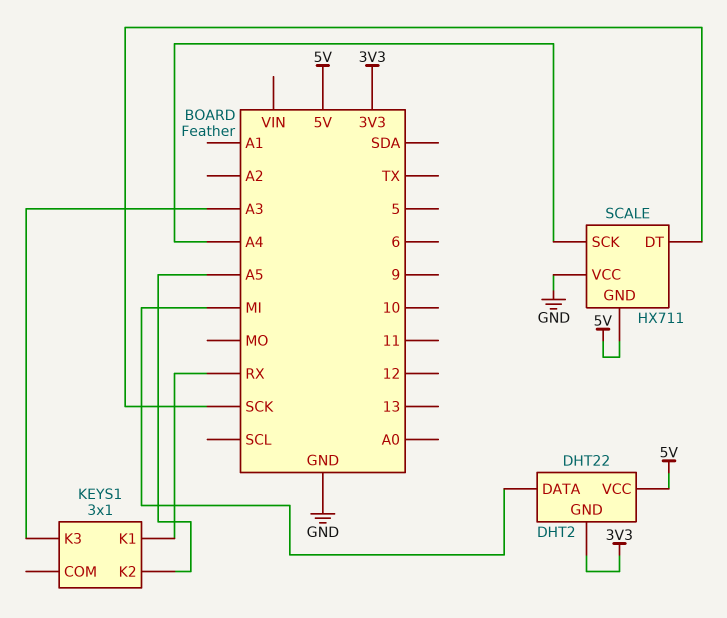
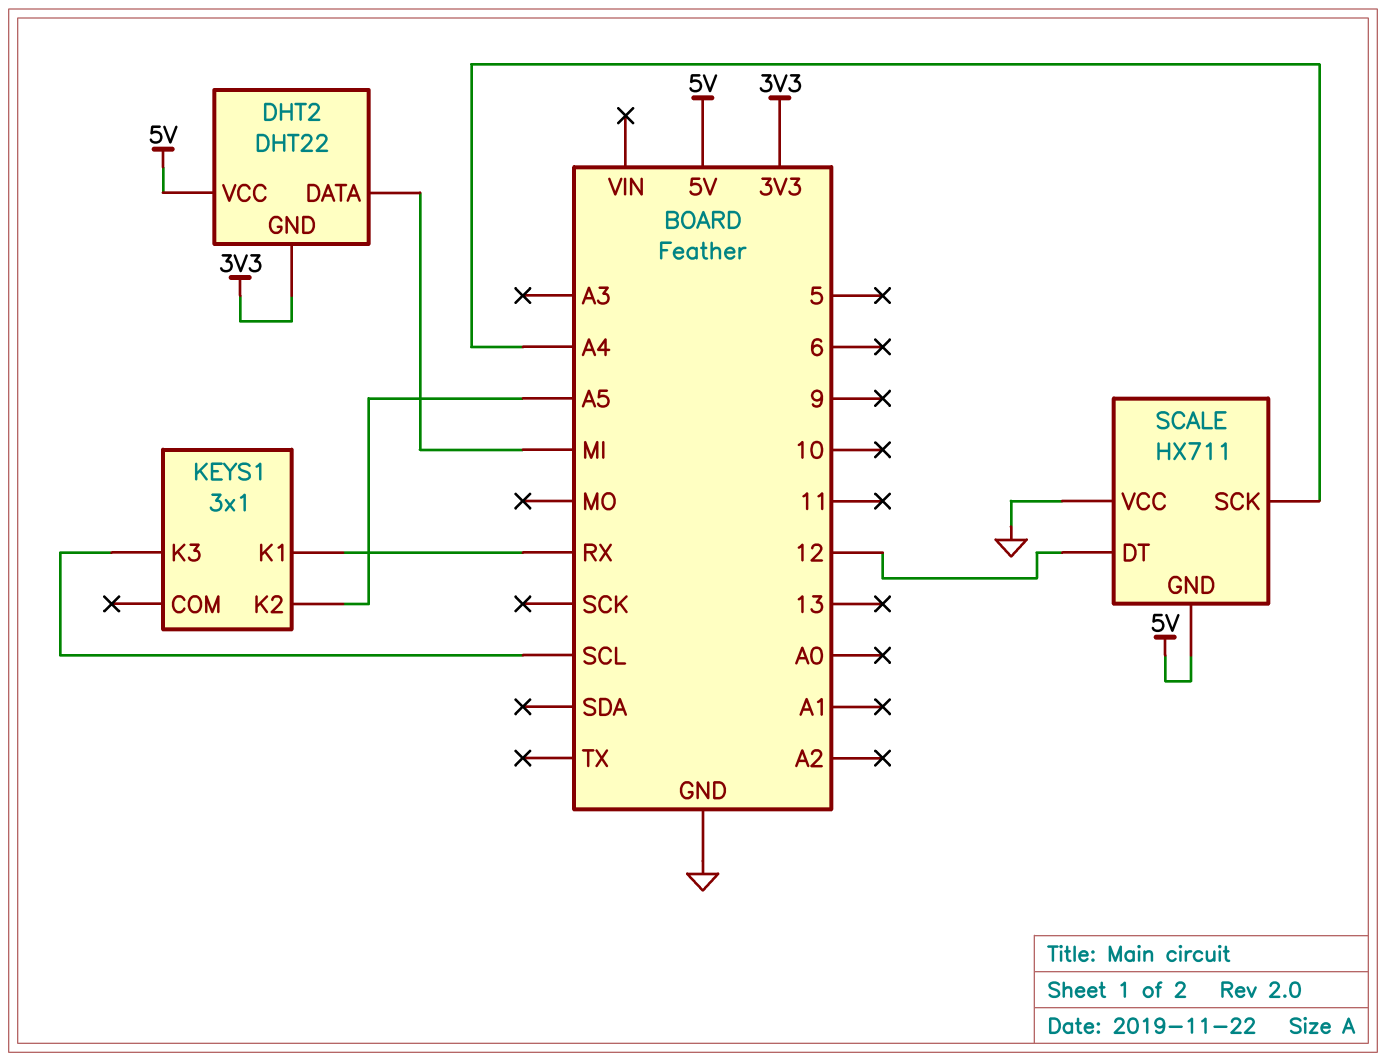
KEYS1 pin K3: A3 -> SCL
SCALE pin DT: SCK -> 12

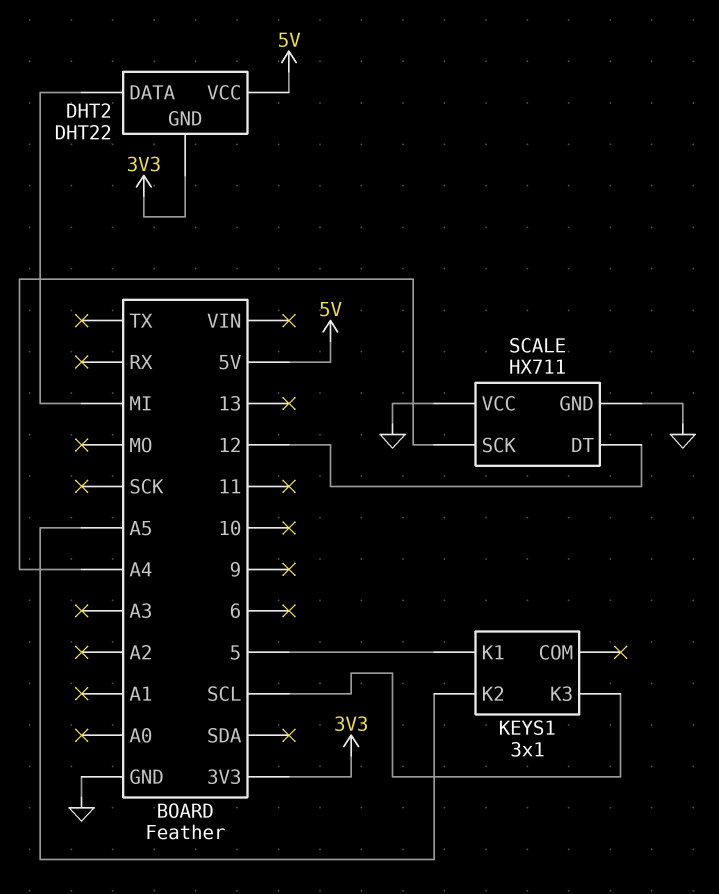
KEYS1 pin K1: RX -> 5
SCALE pin GND: 5V -> GND

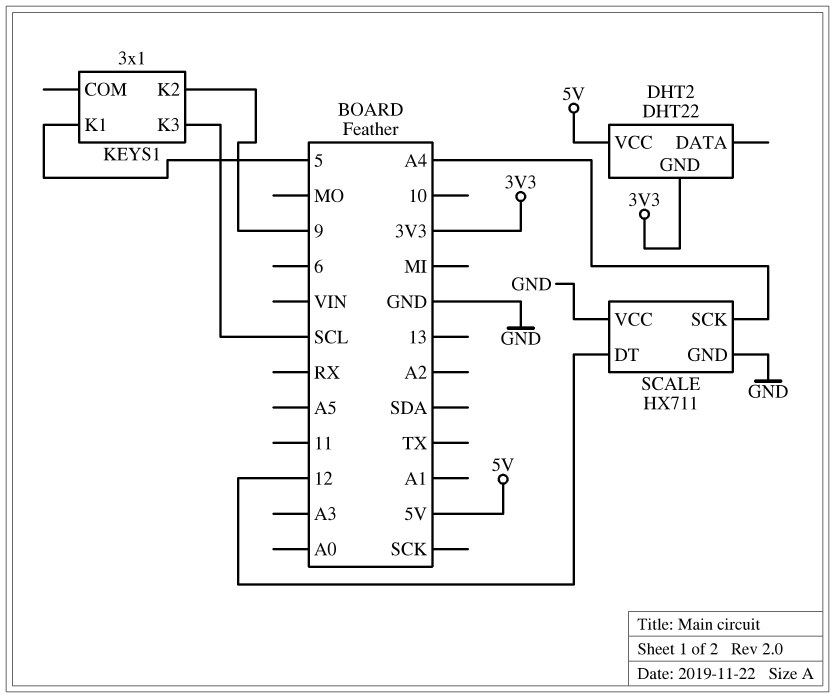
DHT2 pin DATA: MI -> none
KEYS1 pin K2: A5 -> 9

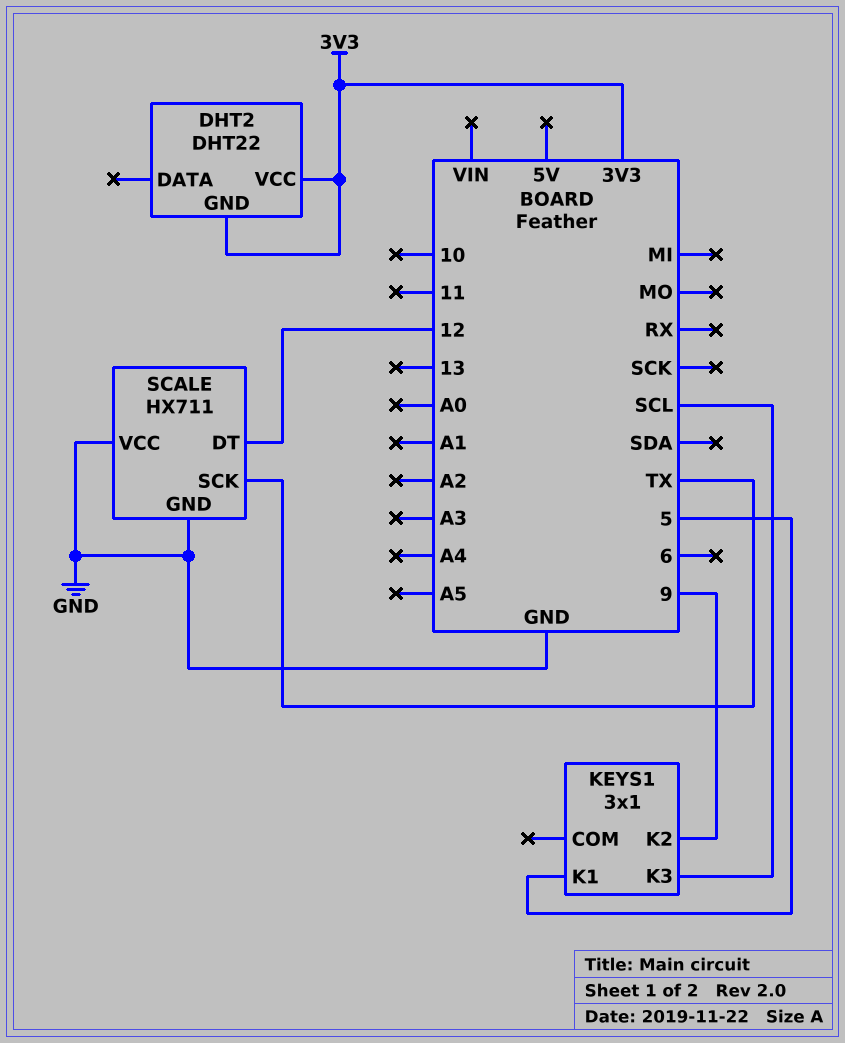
DHT2 pin VCC: 5V -> 3V3
SCALE pin SCK: A4 -> TX

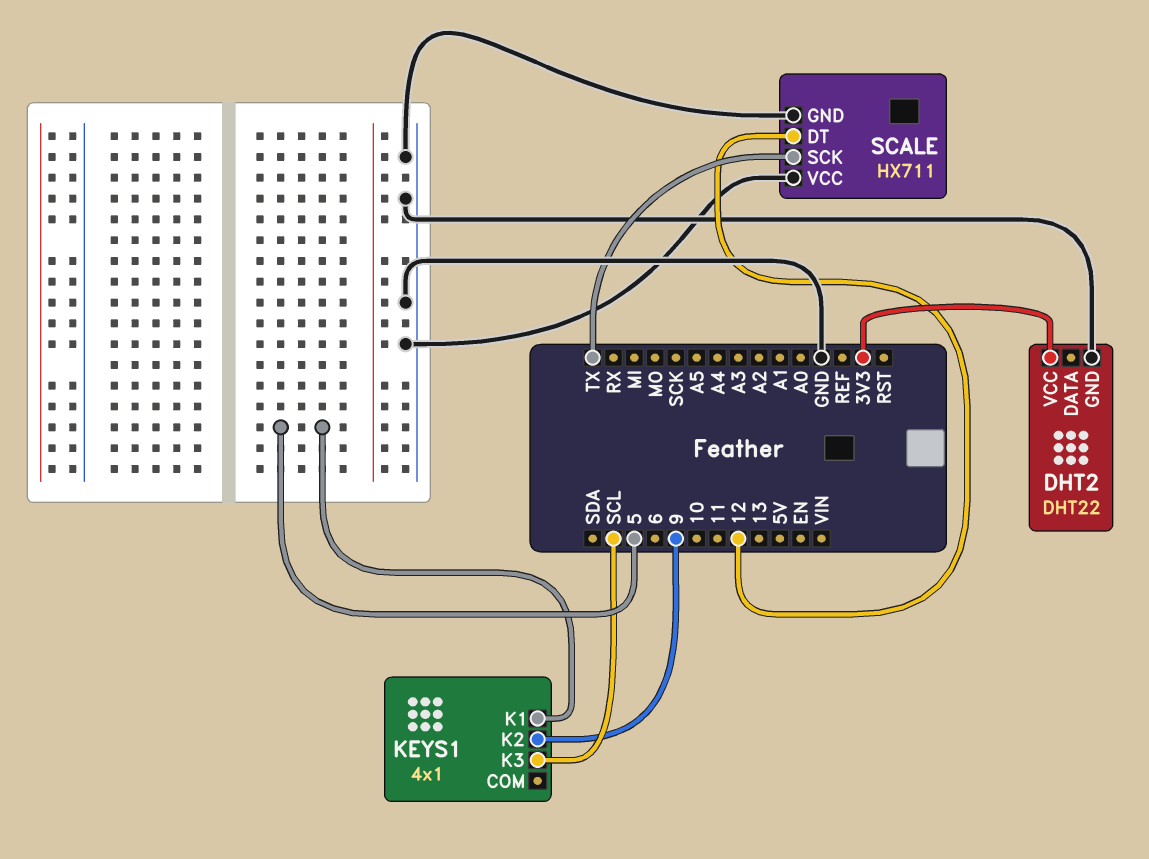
DHT2 pin GND: 3V3 -> GND
KEYS1: 3x1 -> 4x1

